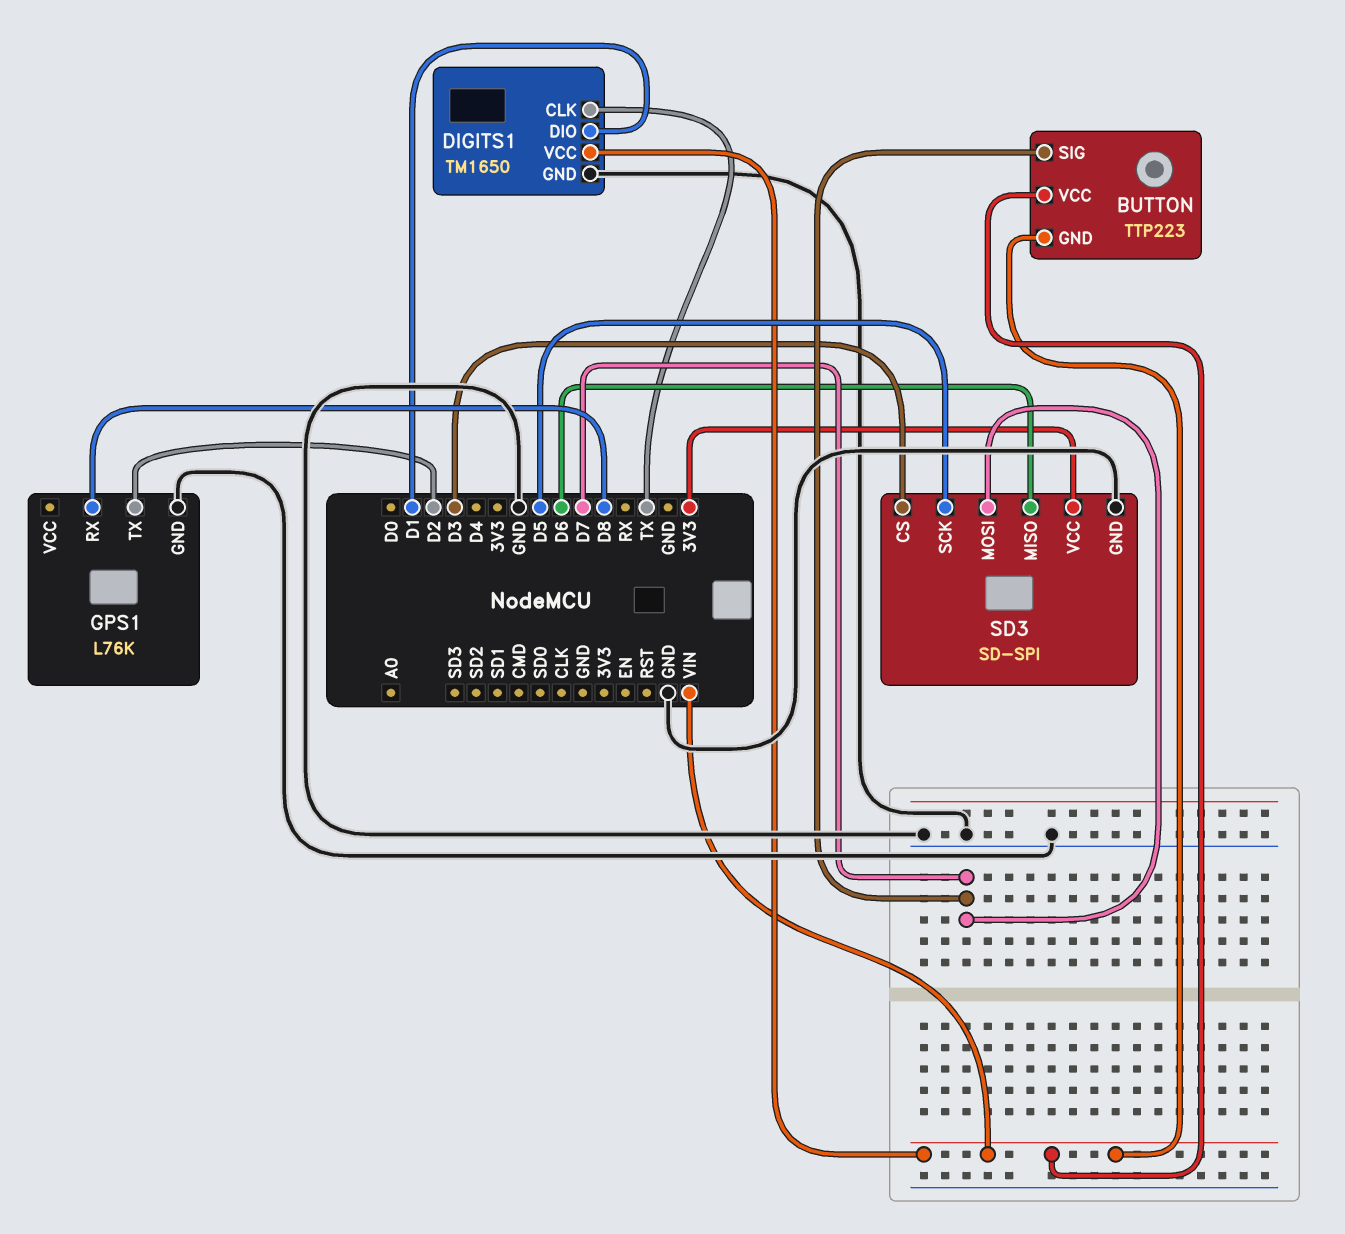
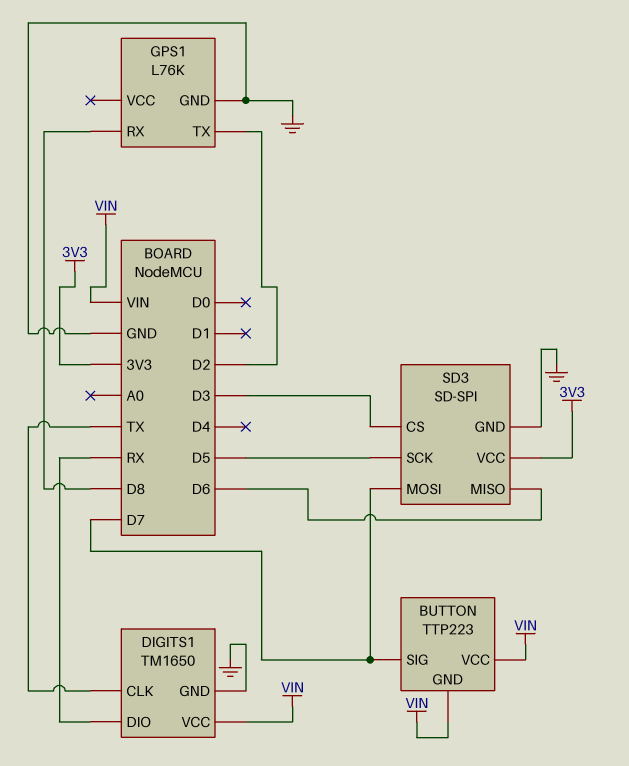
DIGITS1 pin DIO: D1 -> RX

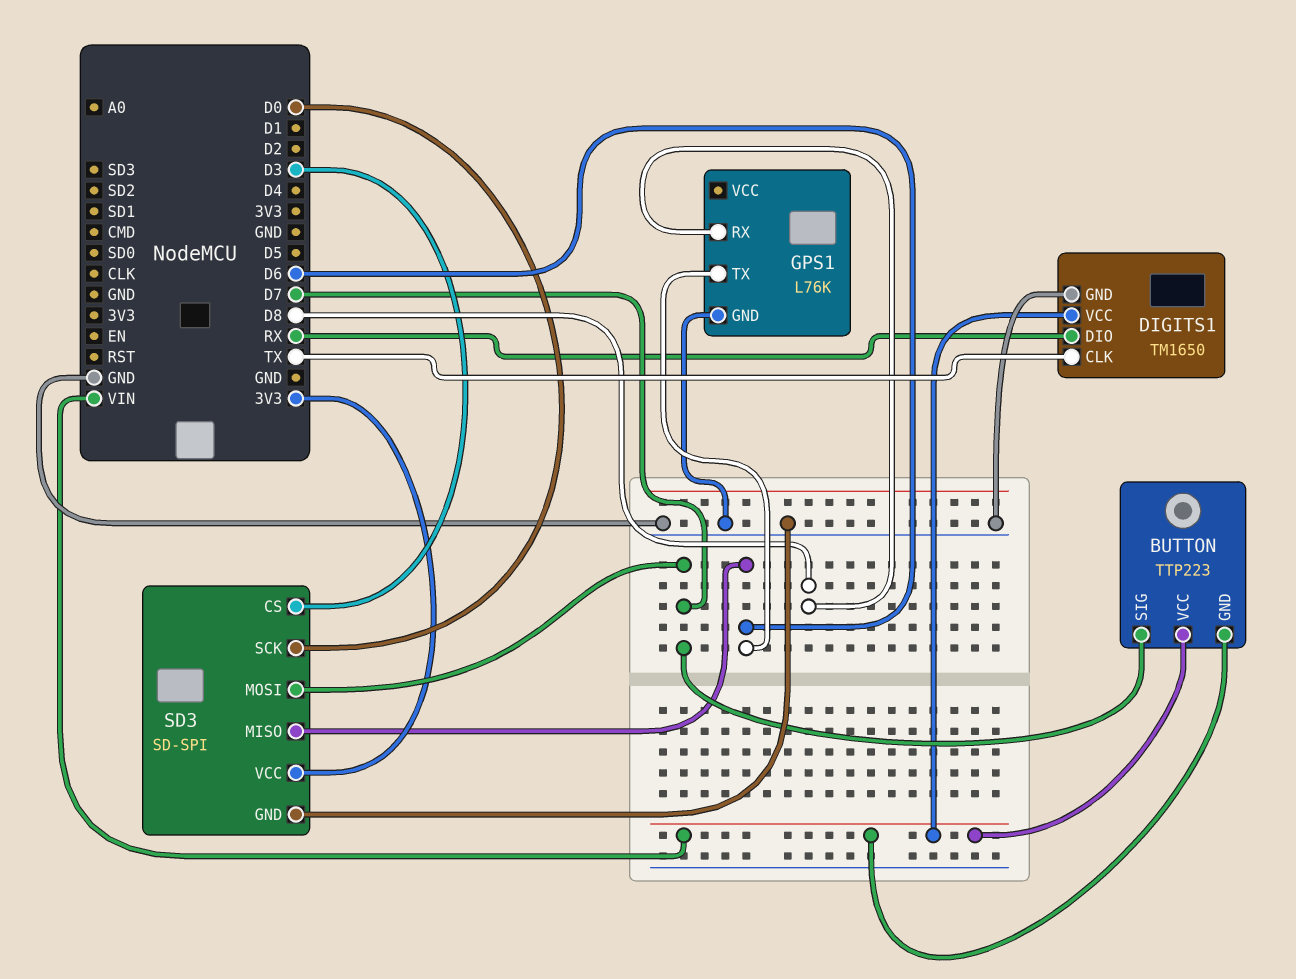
GPS1 pin TX: D2 -> D6
SD3 pin SCK: D5 -> D0

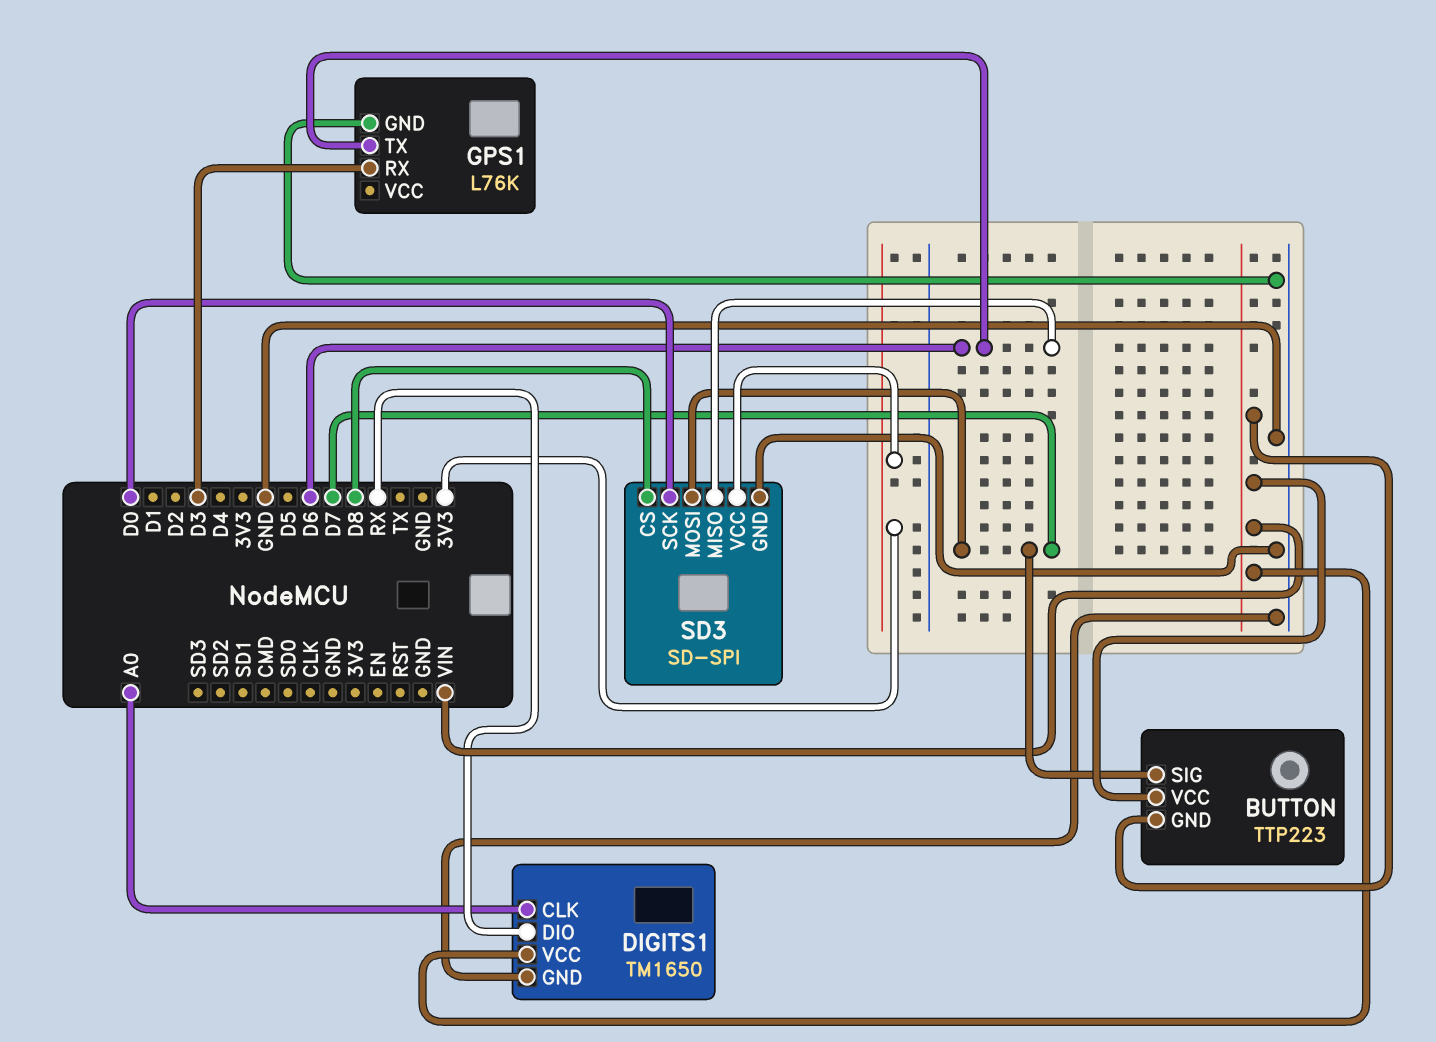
DIGITS1 pin CLK: TX -> A0
GPS1 pin RX: D8 -> D3
SD3 pin CS: D3 -> D8

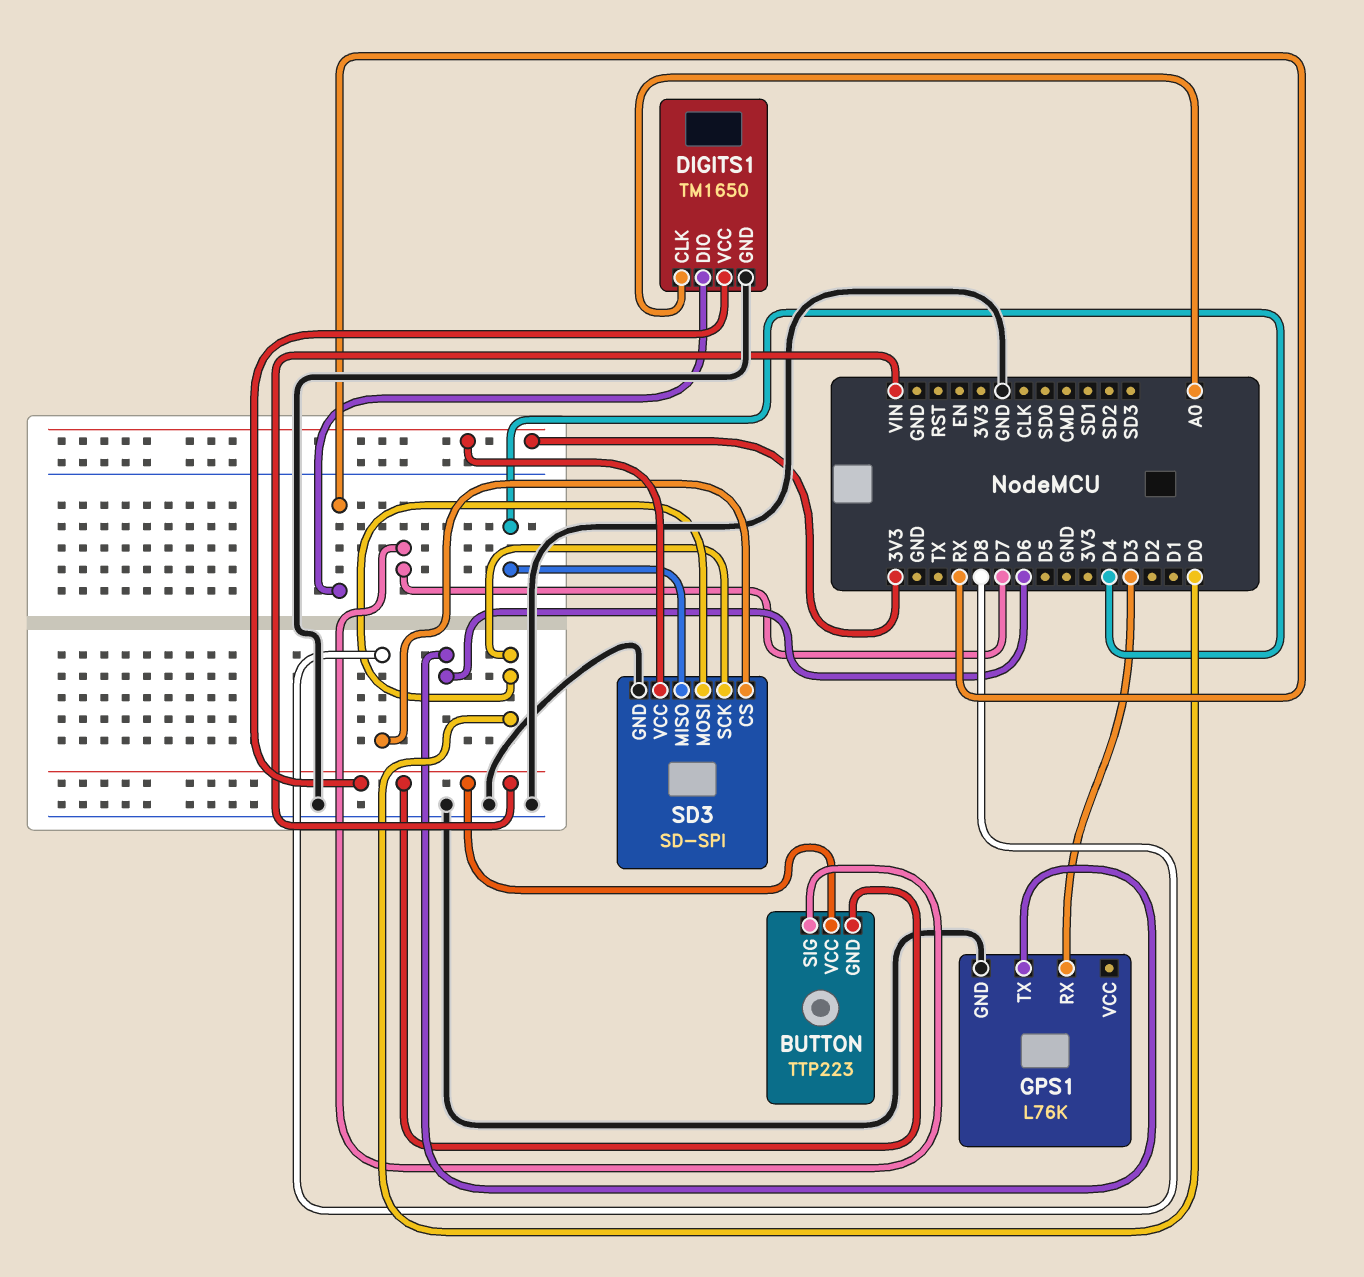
SD3 pin MISO: D6 -> D4
SD3 pin MOSI: D7 -> D0

